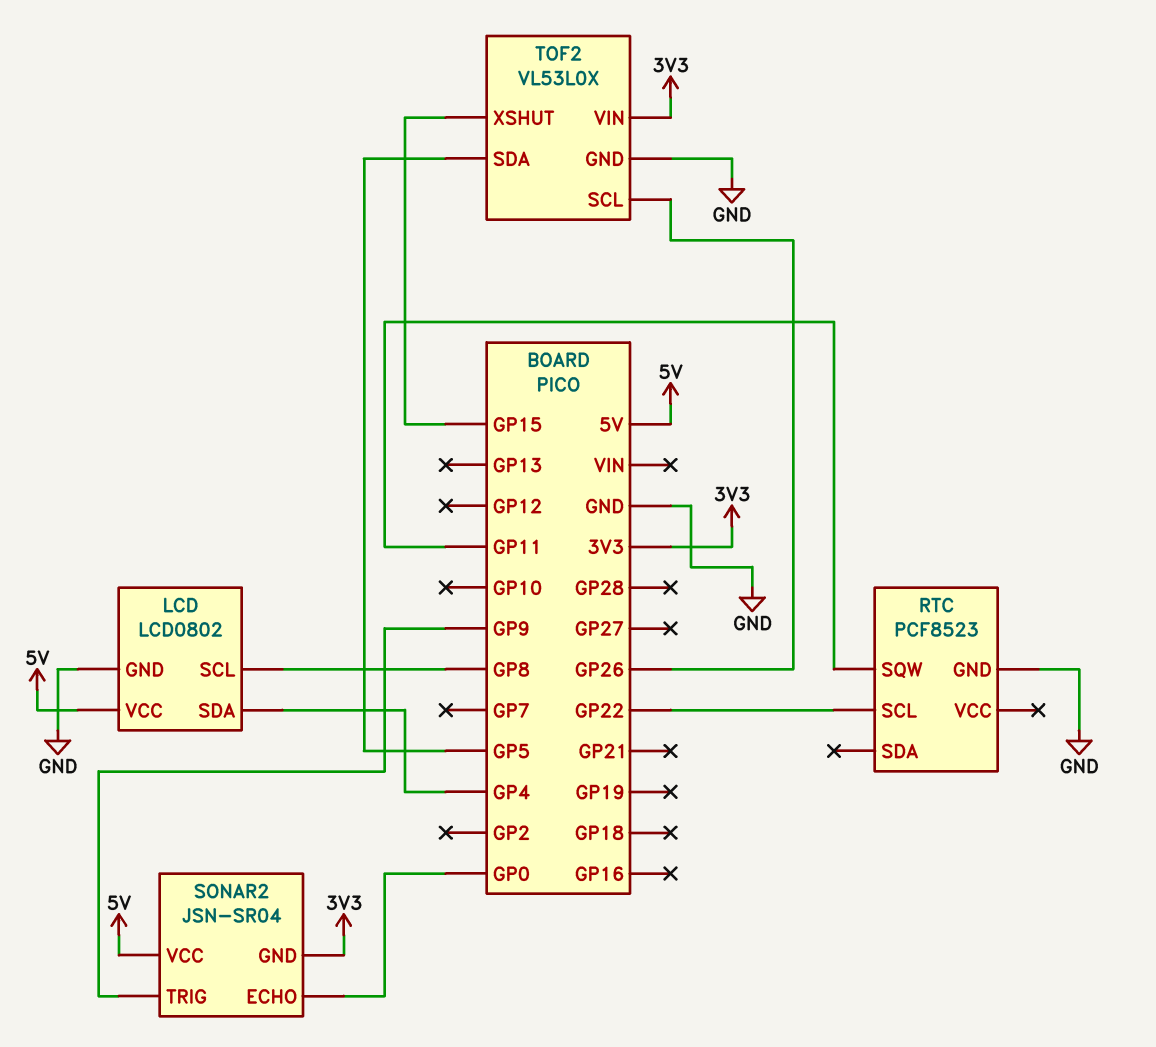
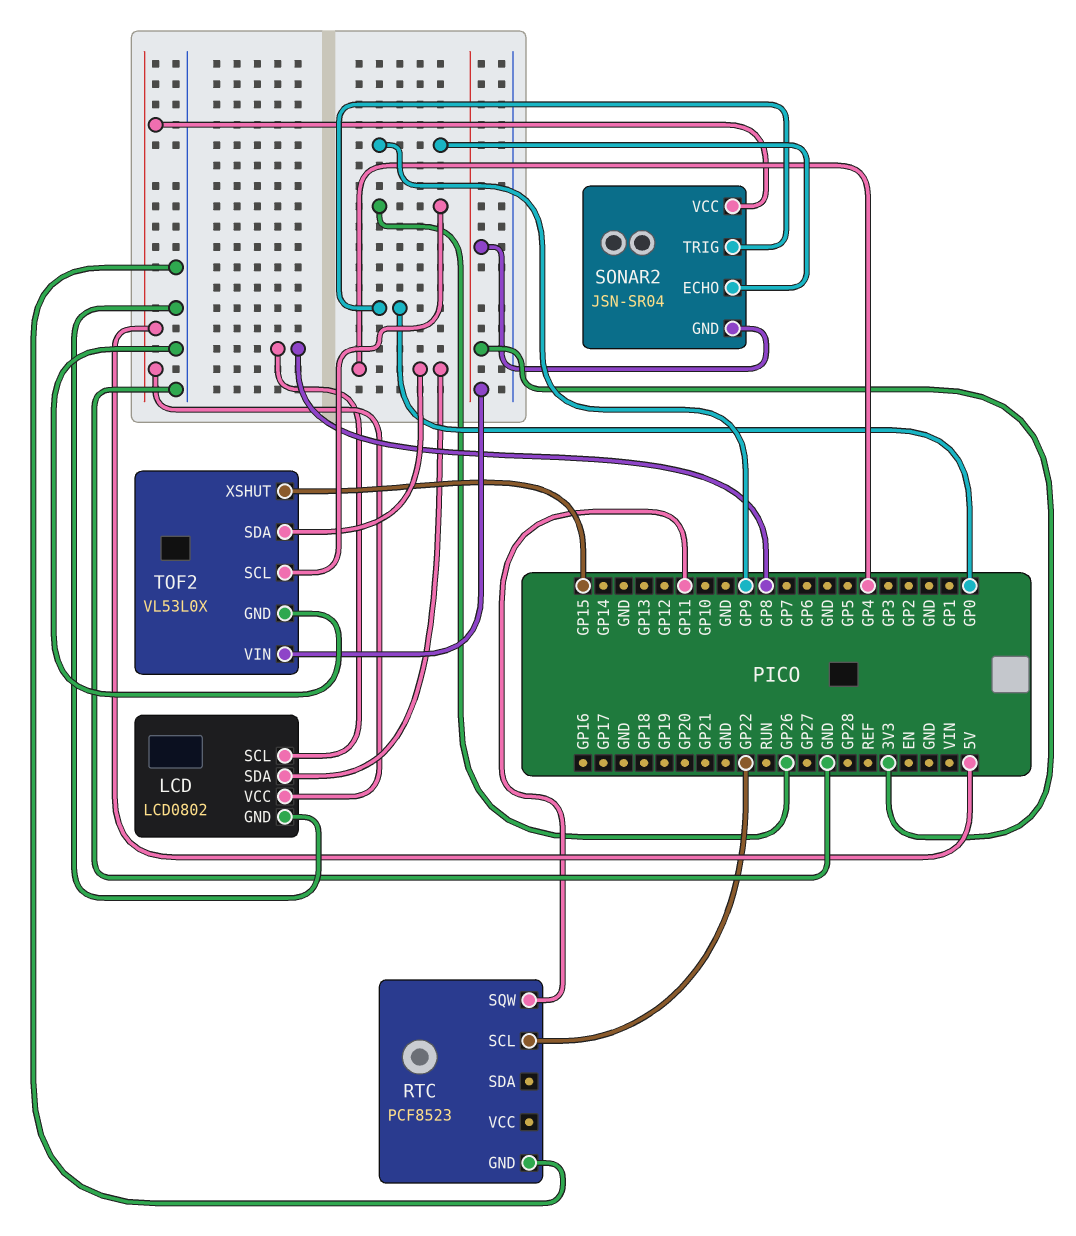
SONAR2 pin ECHO: GP0 -> GP9
SONAR2 pin TRIG: GP9 -> GP0
TOF2 pin SDA: GP5 -> GP4

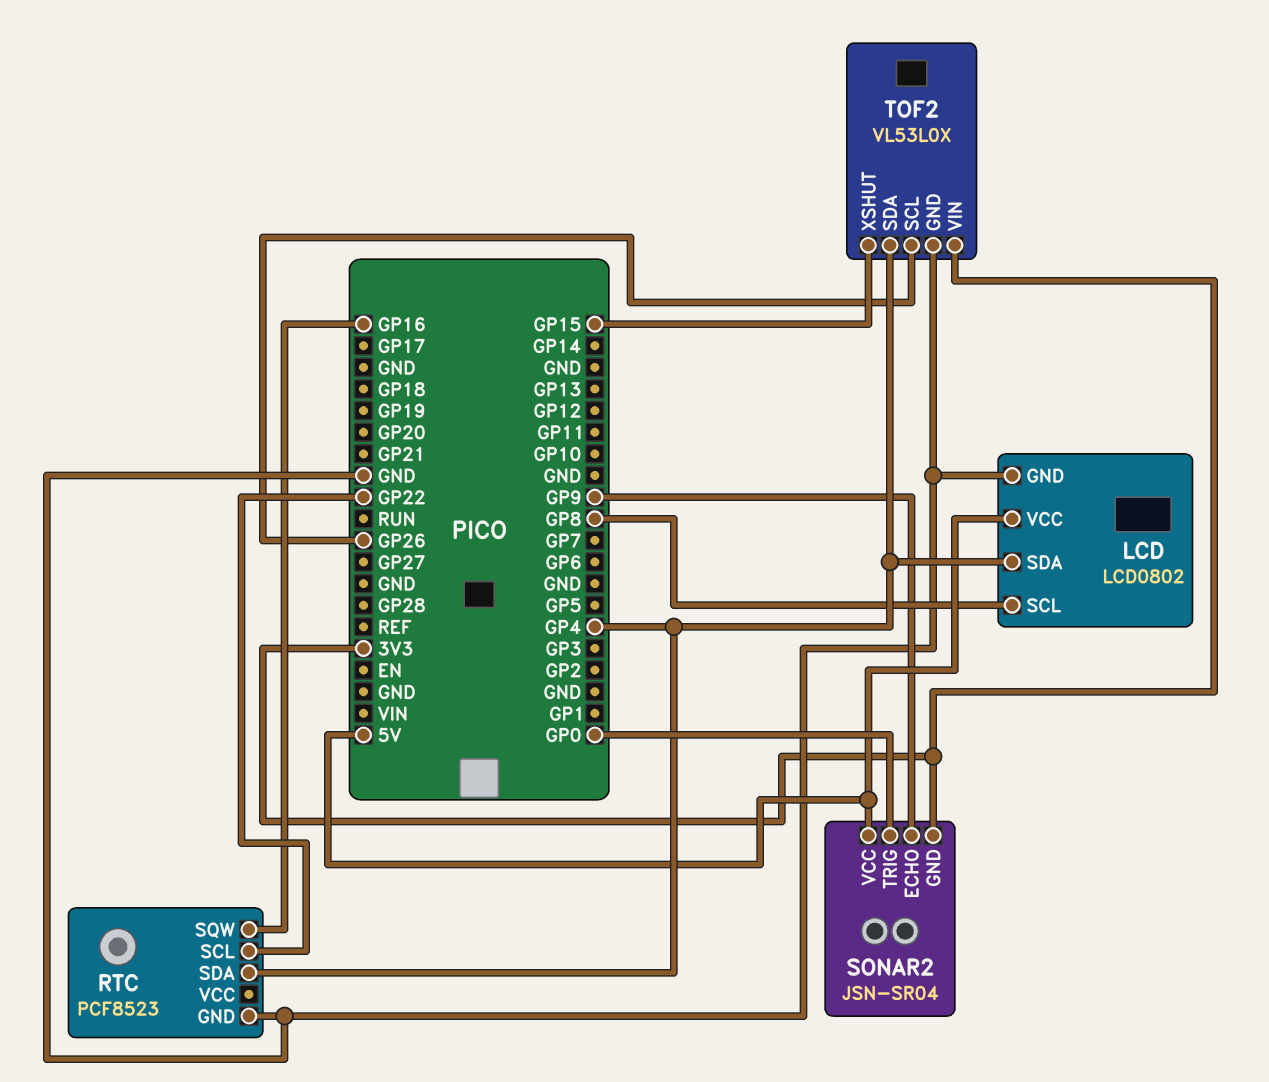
RTC pin SDA: none -> GP4
RTC pin SQW: GP11 -> GP16

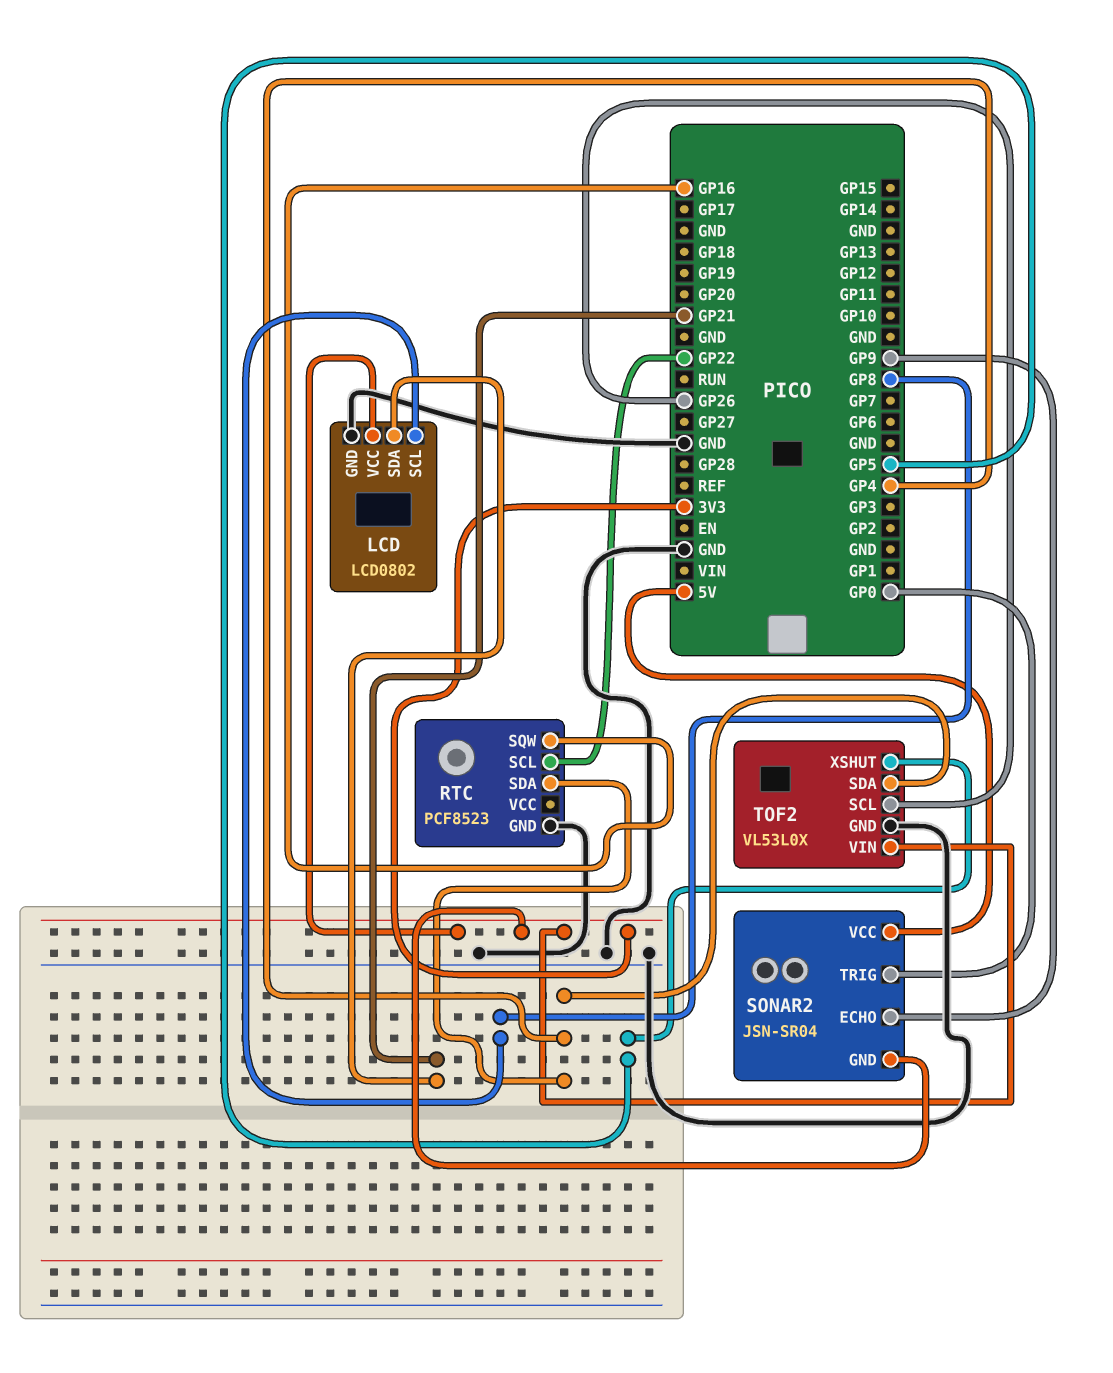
LCD pin SDA: GP4 -> GP21
LCD pin VCC: 5V -> 3V3
TOF2 pin XSHUT: GP15 -> GP5

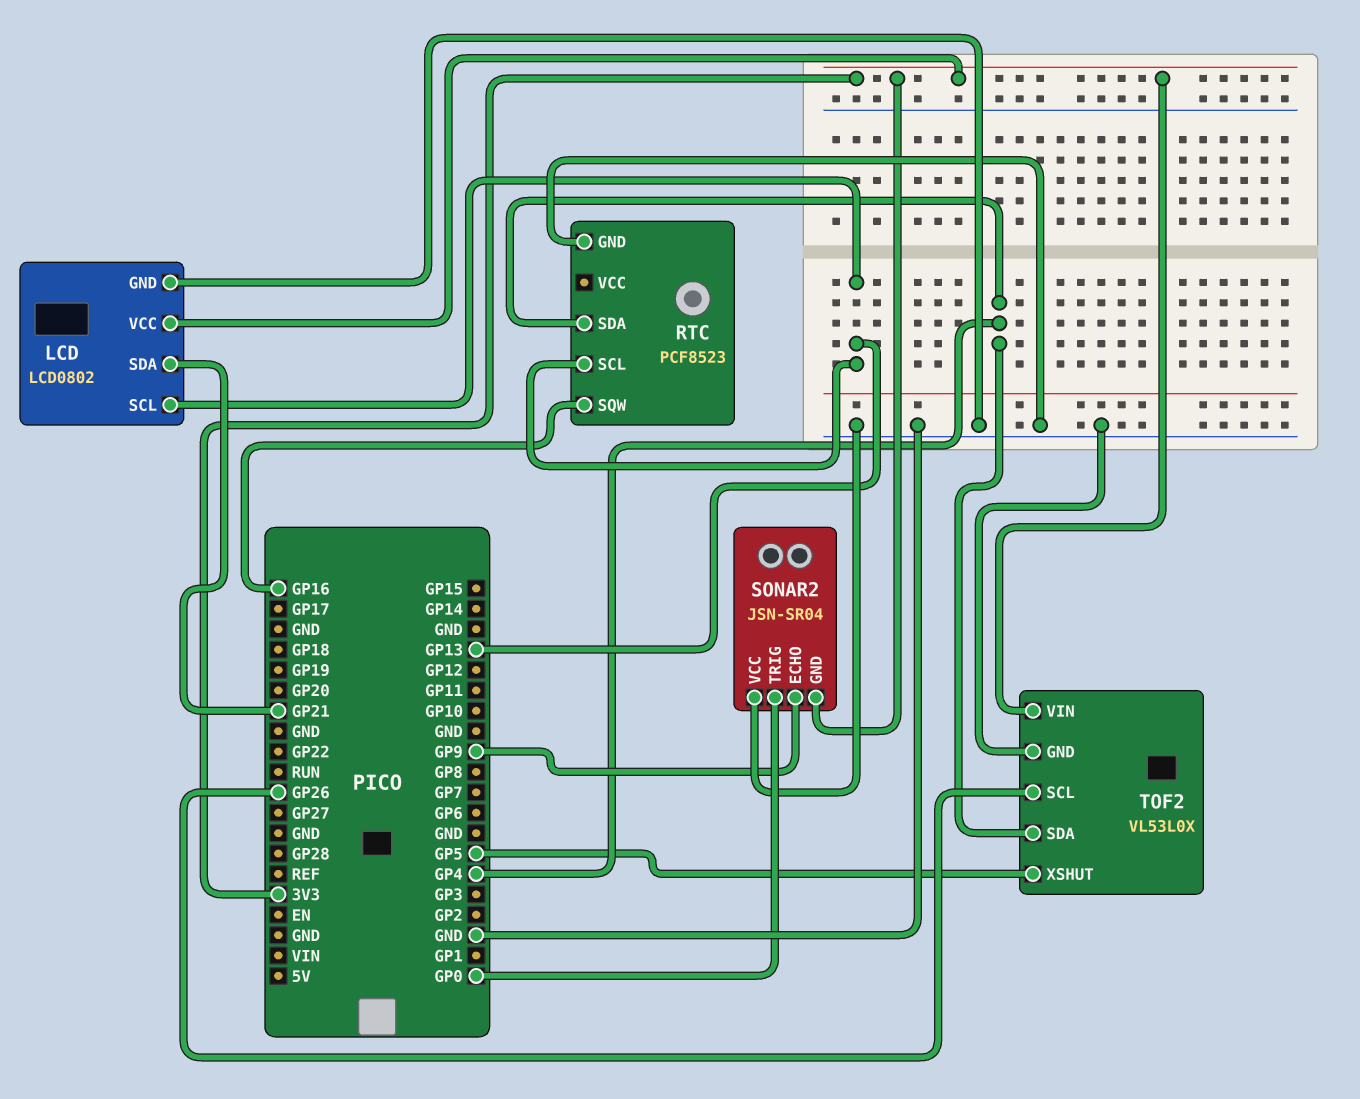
LCD pin SCL: GP8 -> GP13
RTC pin SCL: GP22 -> GP13
SONAR2 pin VCC: 5V -> GND

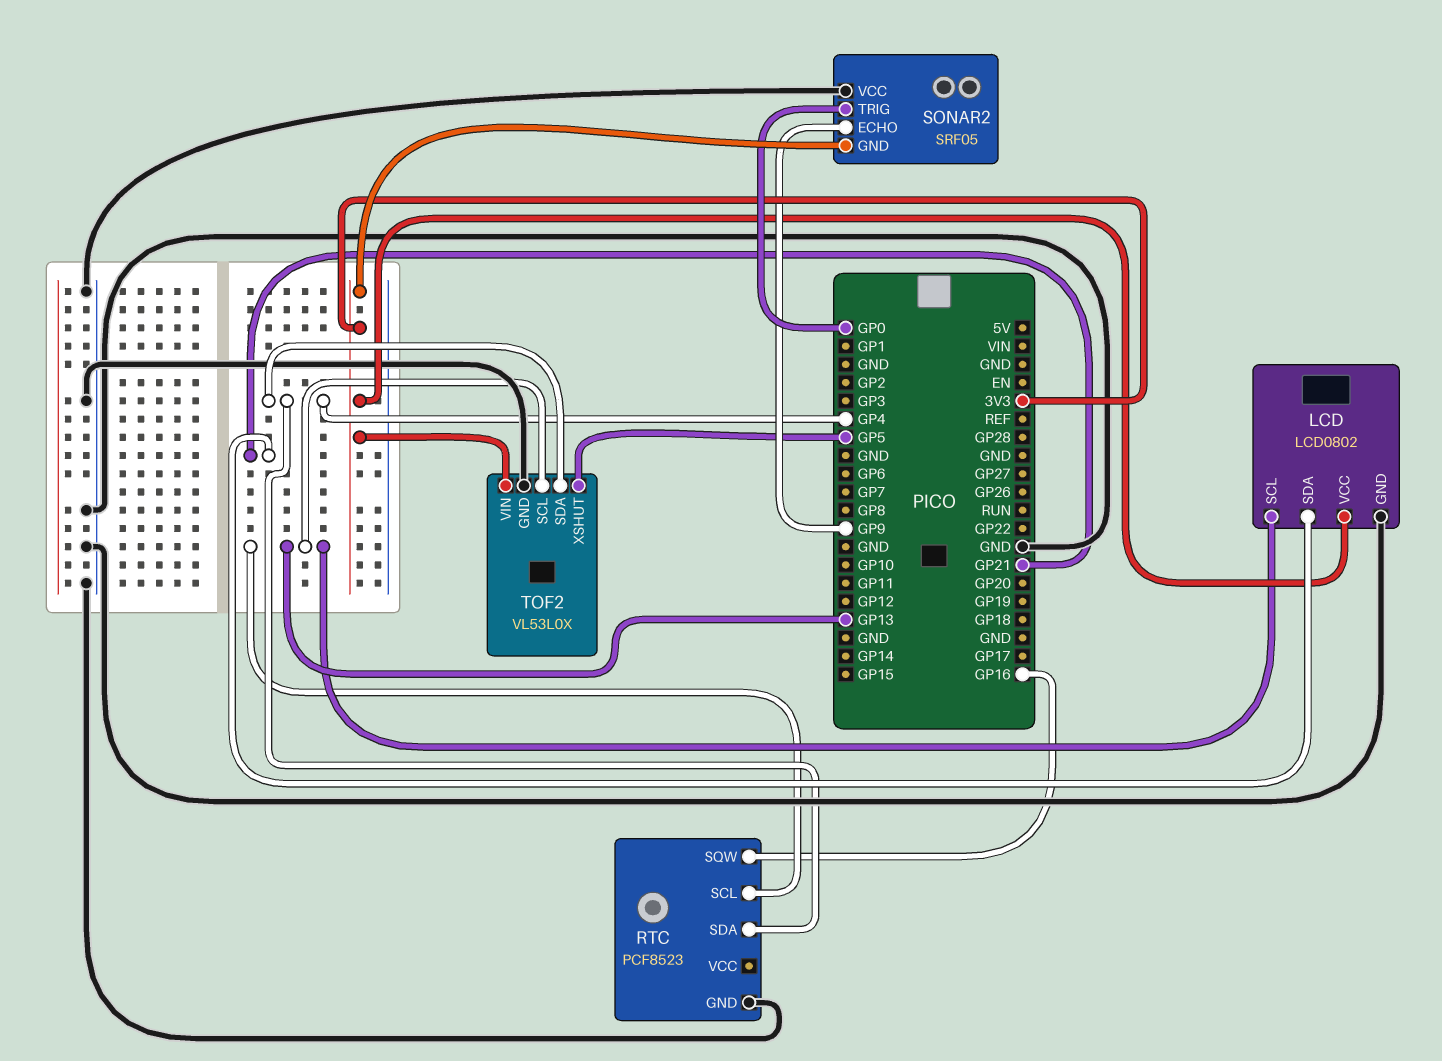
SONAR2: JSN-SR04 -> SRF05
TOF2 pin SCL: GP26 -> GP13

